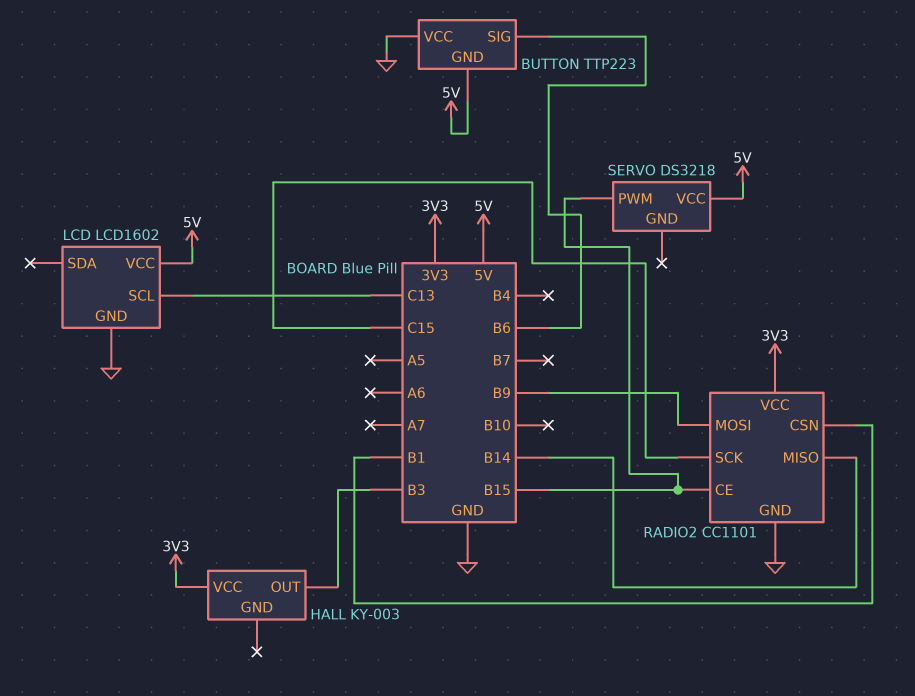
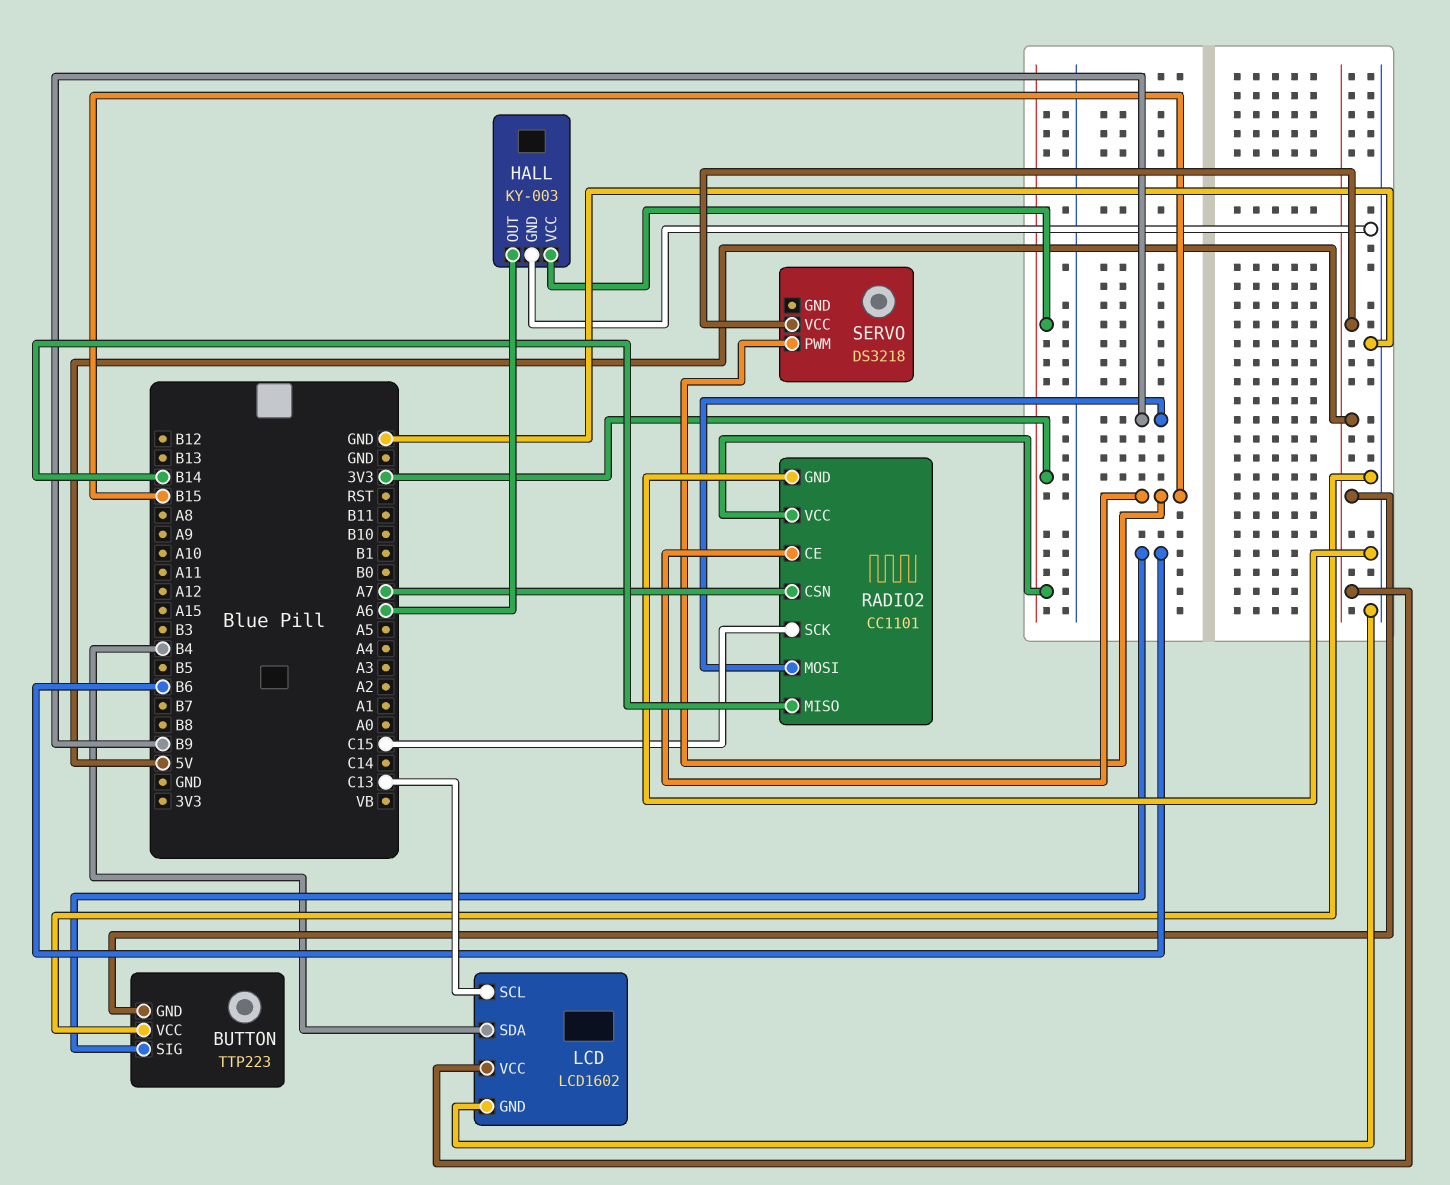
HALL pin GND: none -> GND
HALL pin OUT: B3 -> A6
LCD pin SDA: none -> B4
RADIO2 pin CSN: B1 -> A7

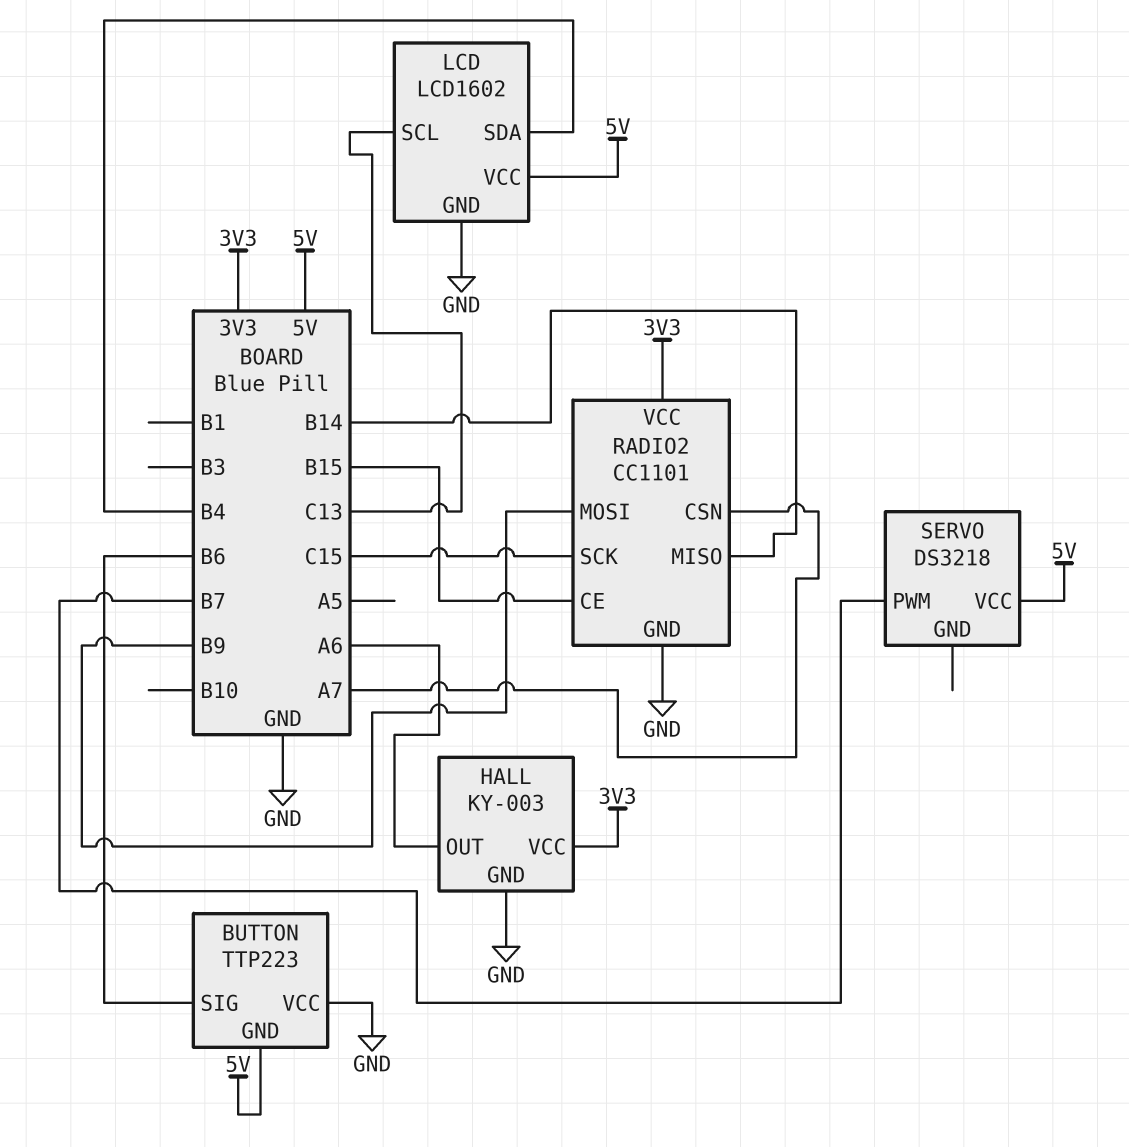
SERVO pin PWM: B15 -> B7

